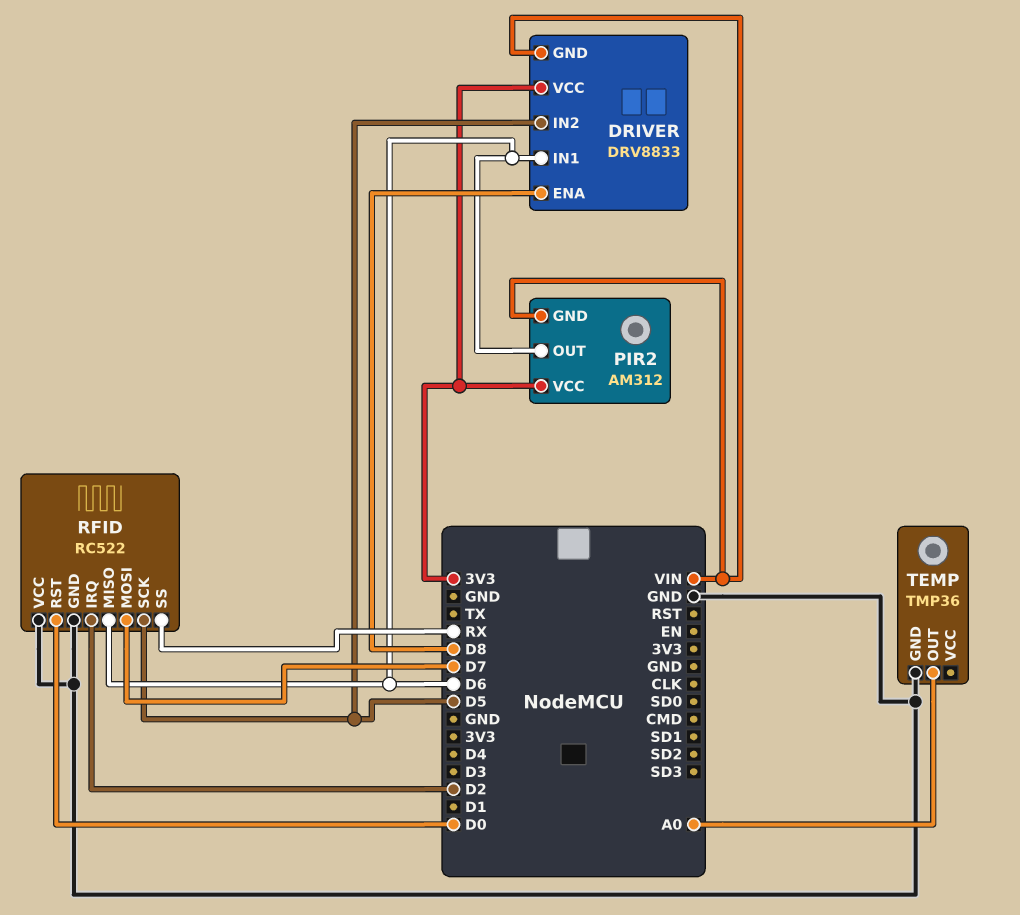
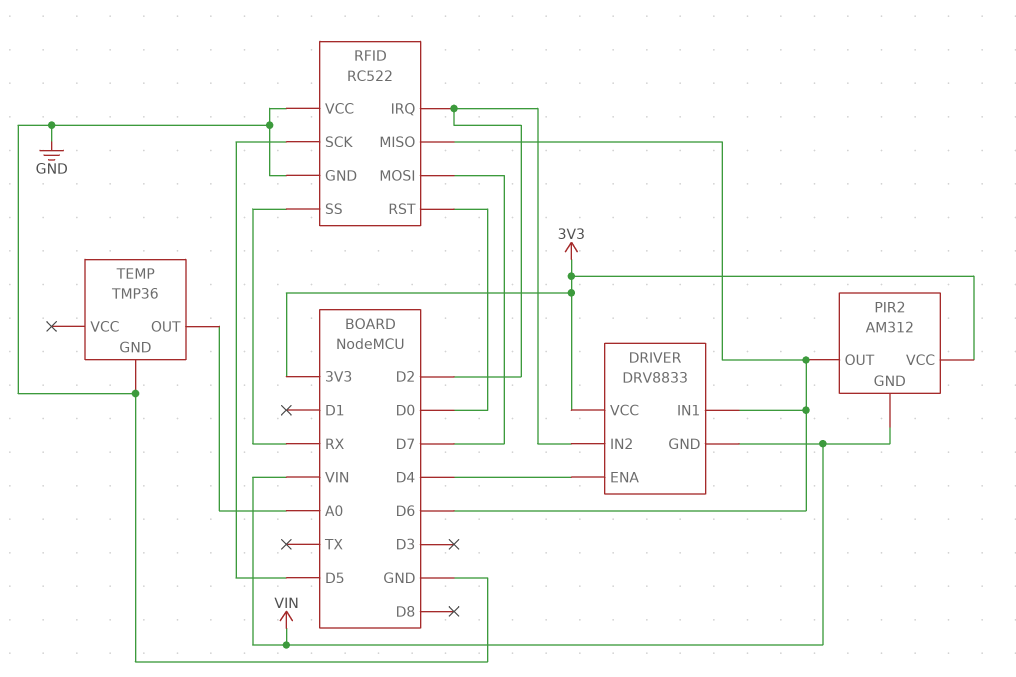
DRIVER pin ENA: D8 -> D4
DRIVER pin IN2: D5 -> D2

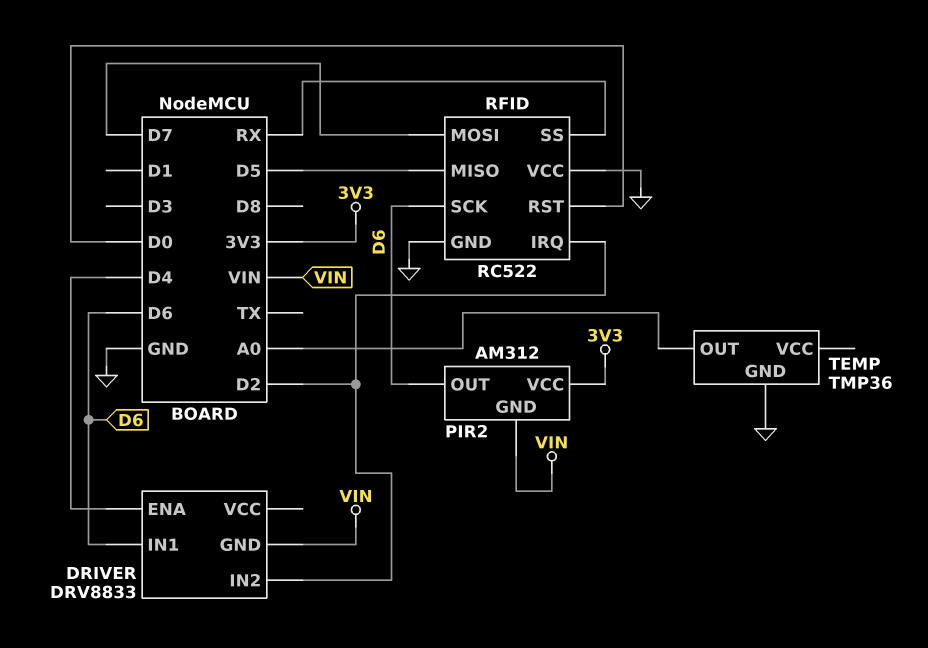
DRIVER pin VCC: 3V3 -> none
RFID pin MISO: D6 -> D5
RFID pin SCK: D5 -> D6

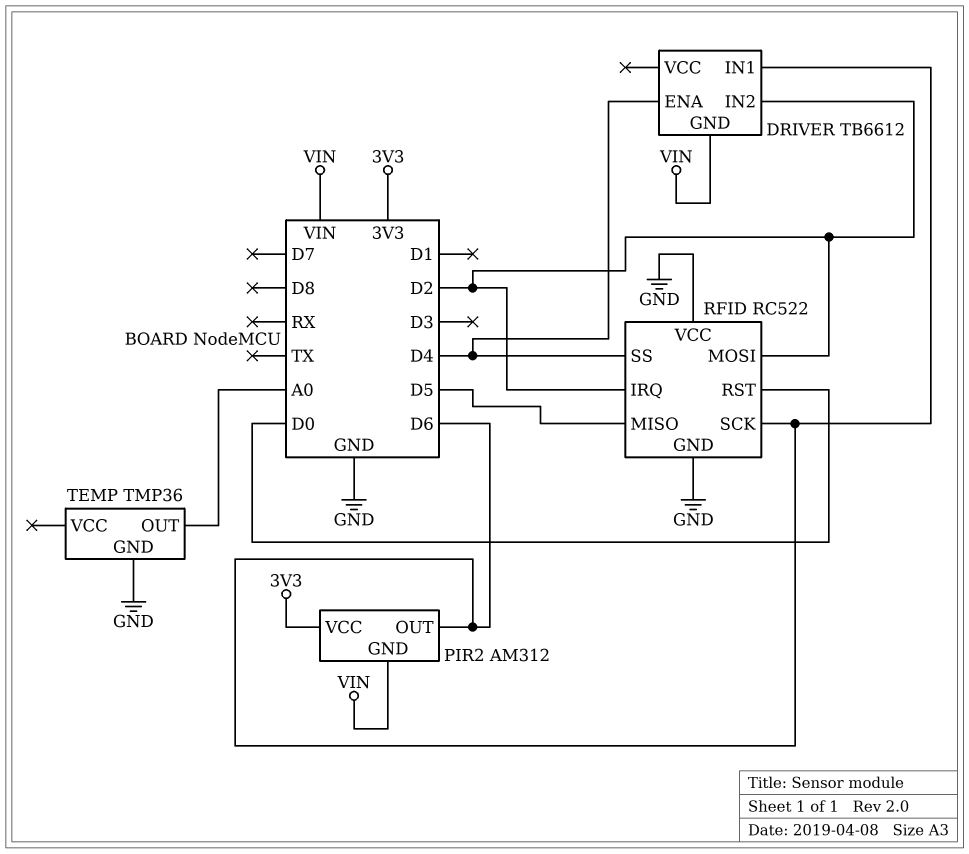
DRIVER: DRV8833 -> TB6612
RFID pin MOSI: D7 -> D2
RFID pin SS: RX -> D4

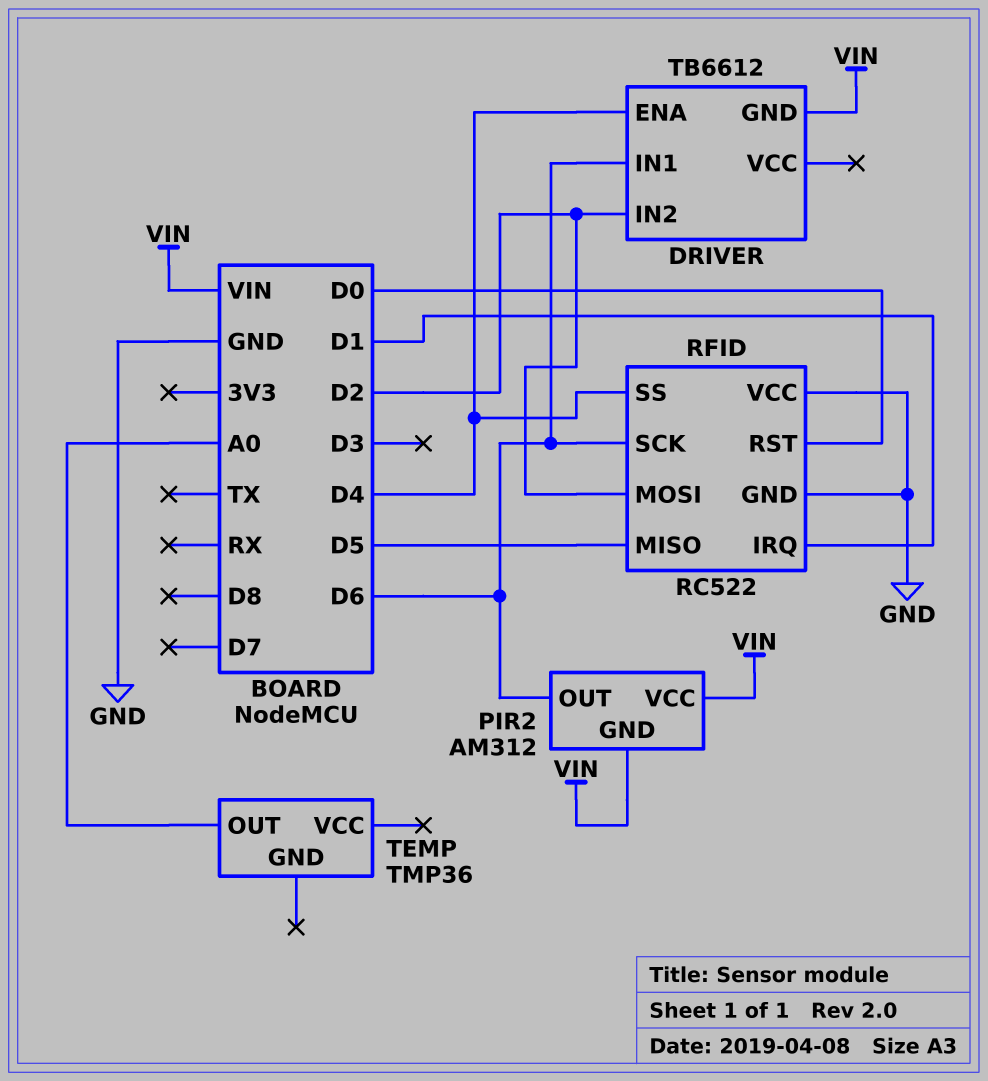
PIR2 pin VCC: 3V3 -> VIN
RFID pin IRQ: D2 -> D1
TEMP pin GND: GND -> none

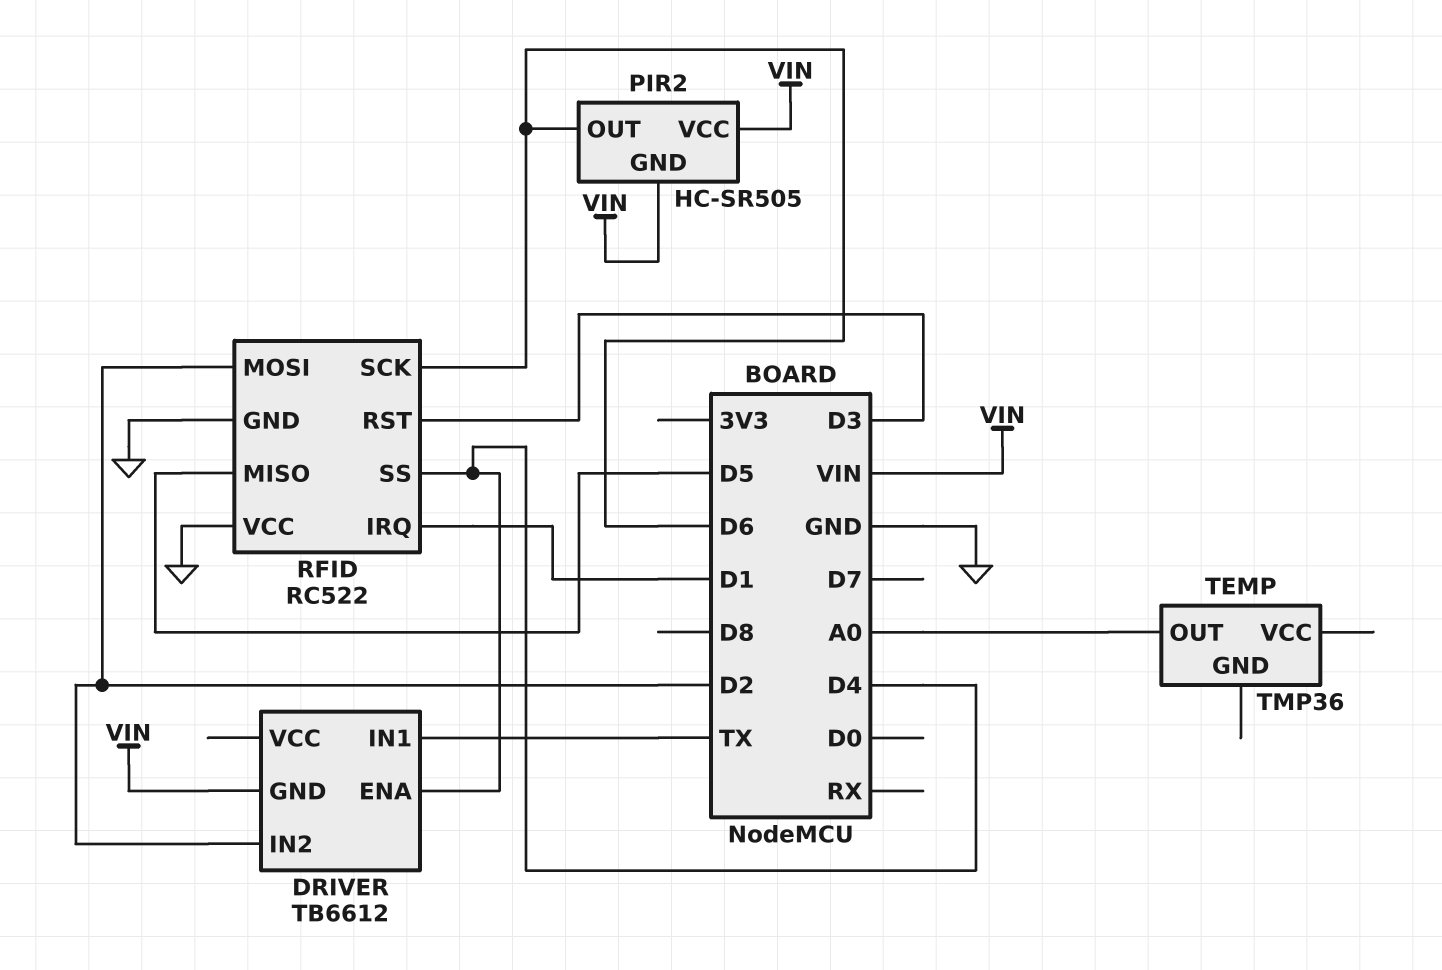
DRIVER pin IN1: D6 -> TX
PIR2: AM312 -> HC-SR505
RFID pin RST: D0 -> D3

